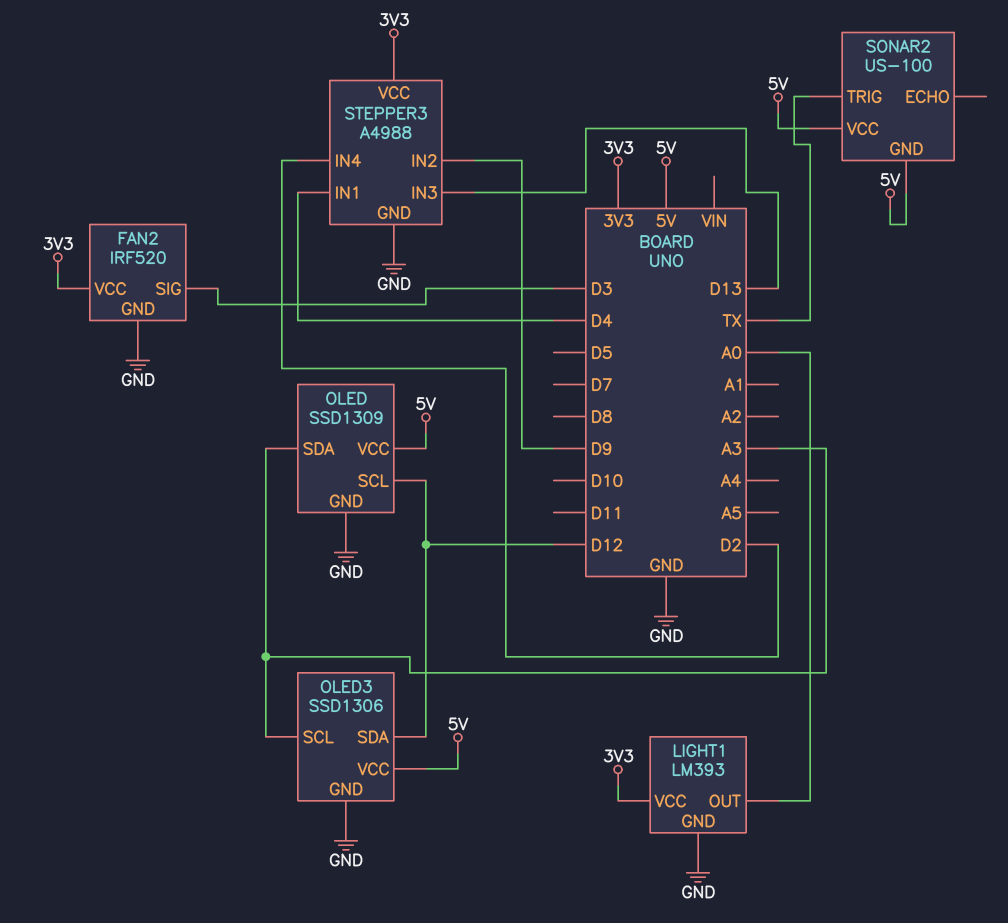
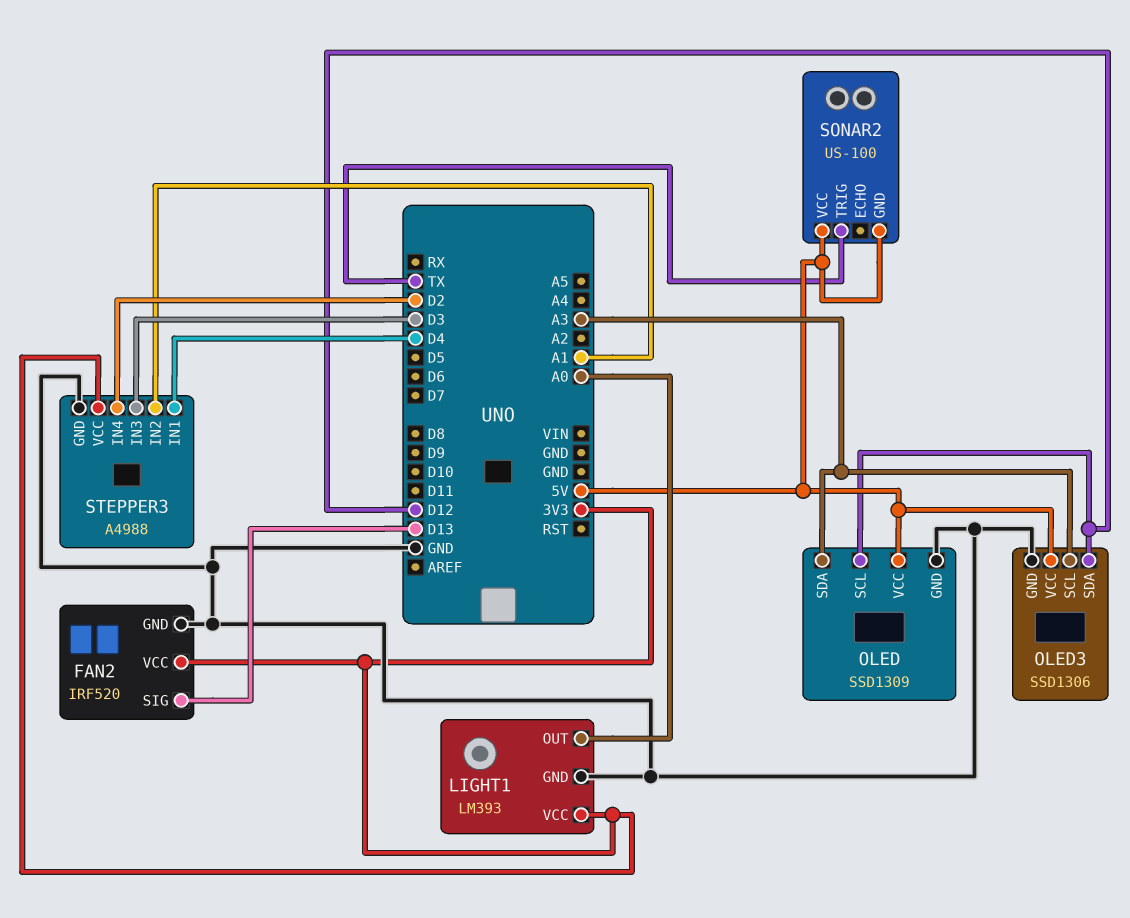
FAN2 pin SIG: D3 -> D13
STEPPER3 pin IN2: D9 -> A1
STEPPER3 pin IN3: D13 -> D3

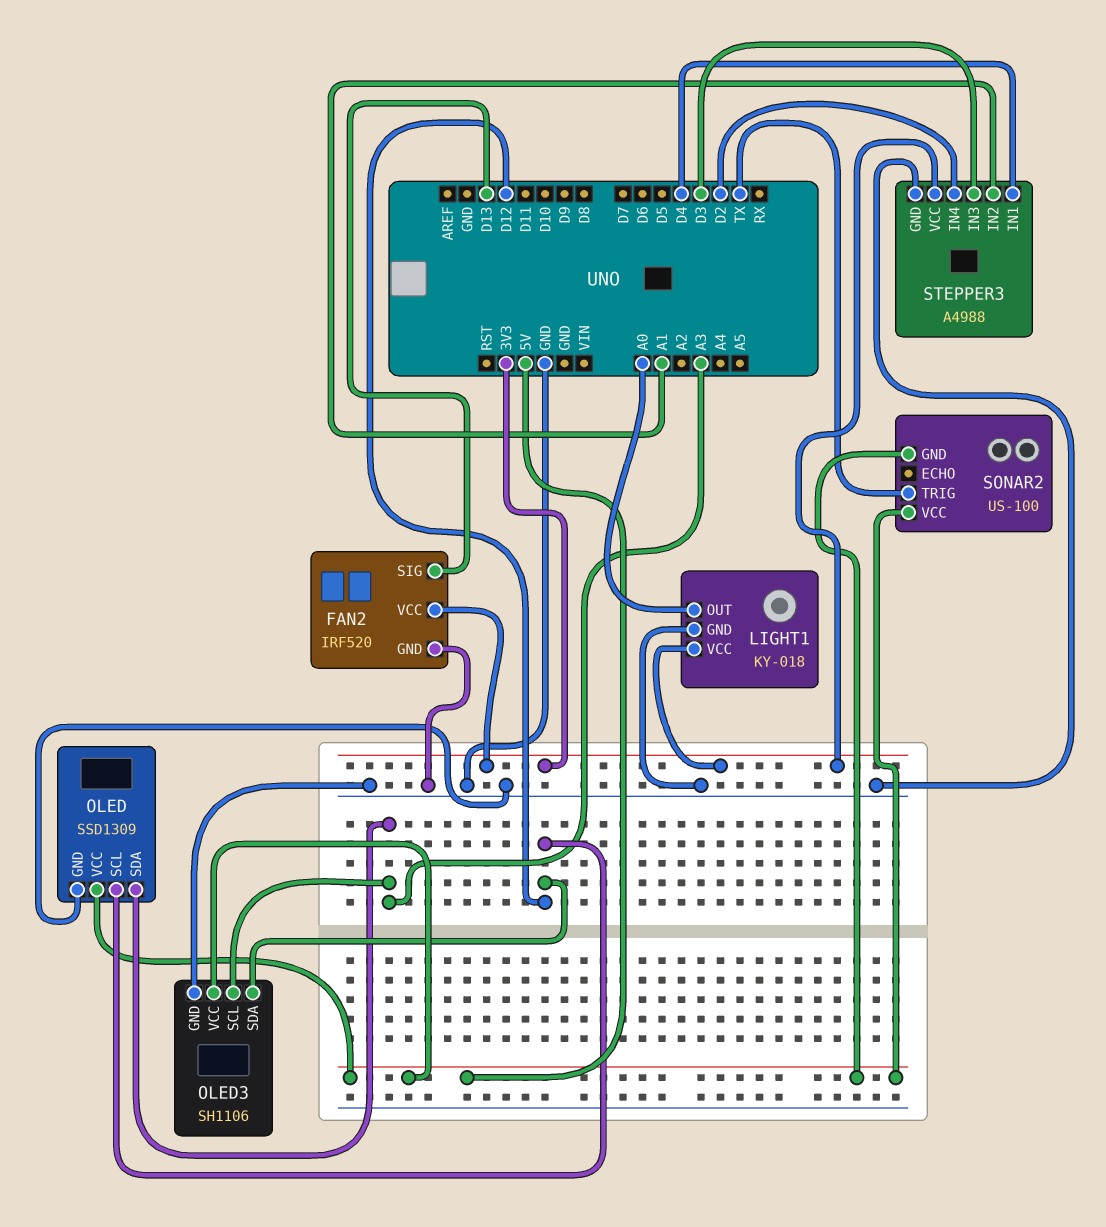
LIGHT1: LM393 -> KY-018
OLED3: SSD1306 -> SH1106

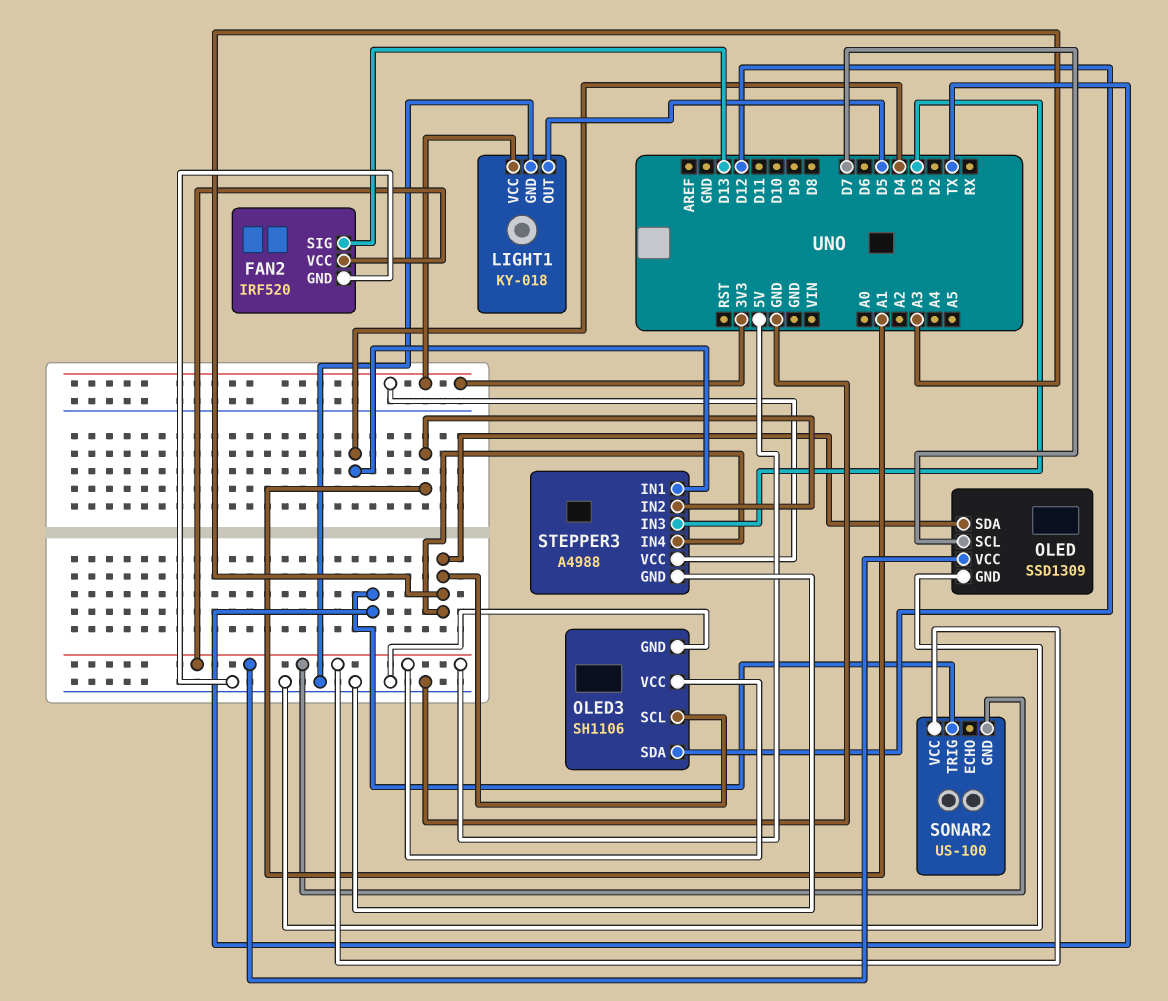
FAN2 pin VCC: 3V3 -> 5V
LIGHT1 pin OUT: A0 -> D5
OLED pin SCL: D12 -> D7
STEPPER3 pin IN4: D2 -> A3

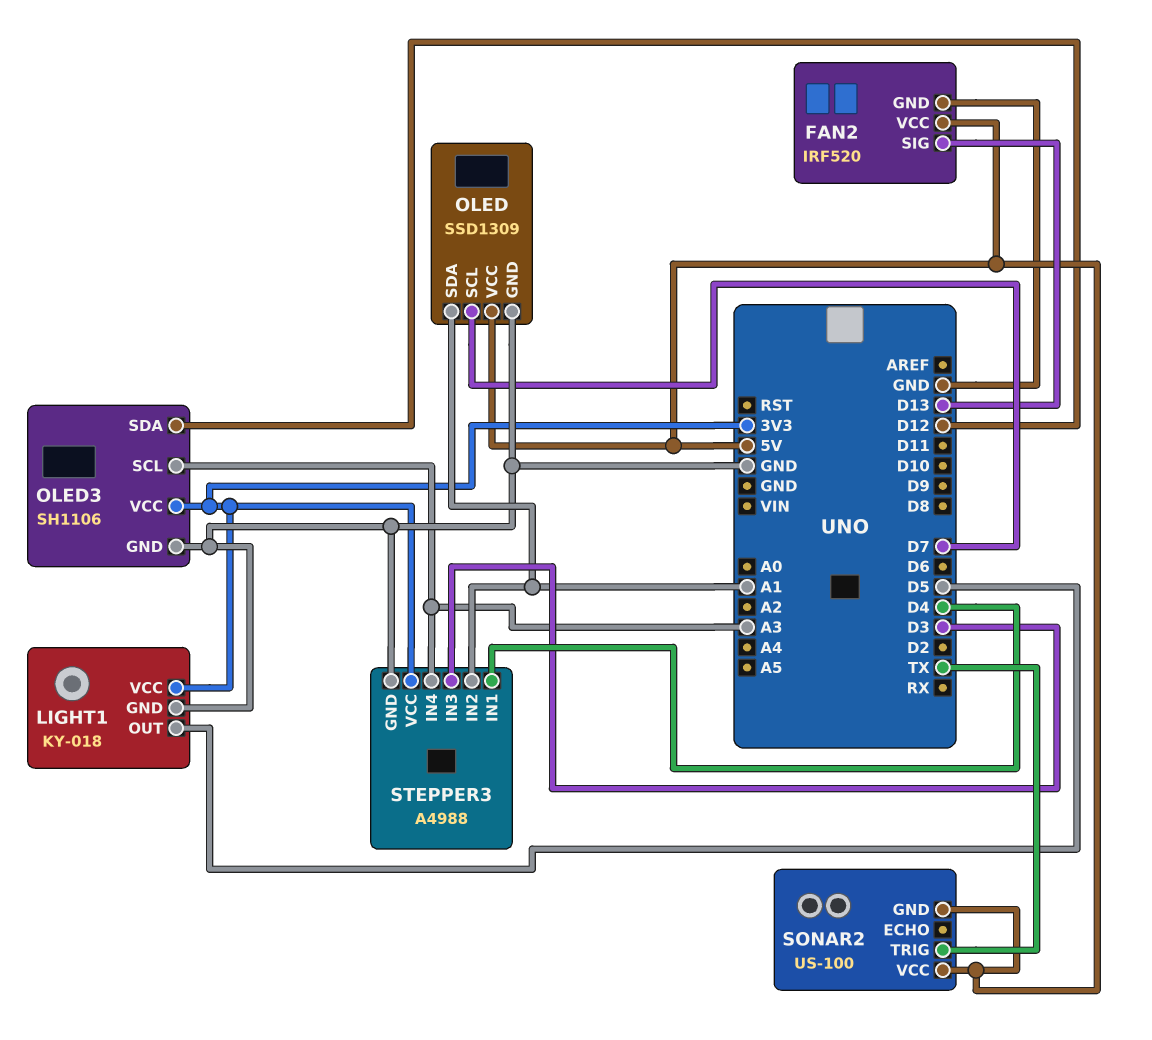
OLED pin SDA: A3 -> A1
OLED3 pin VCC: 5V -> 3V3

